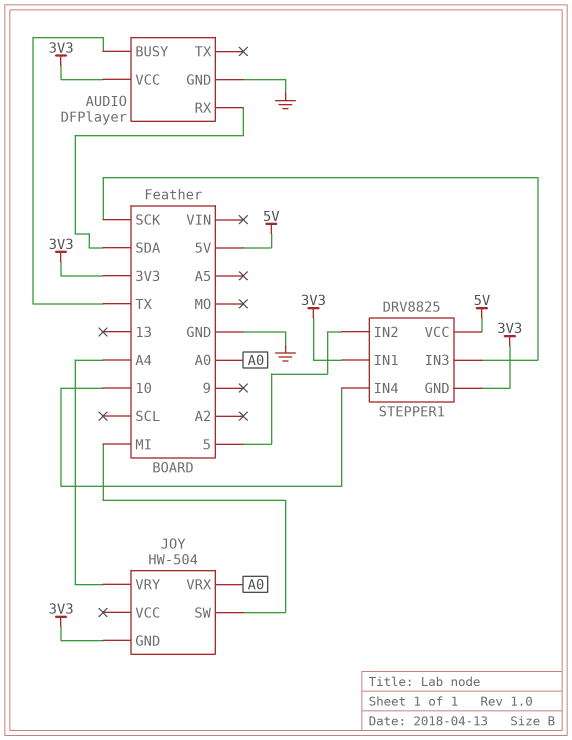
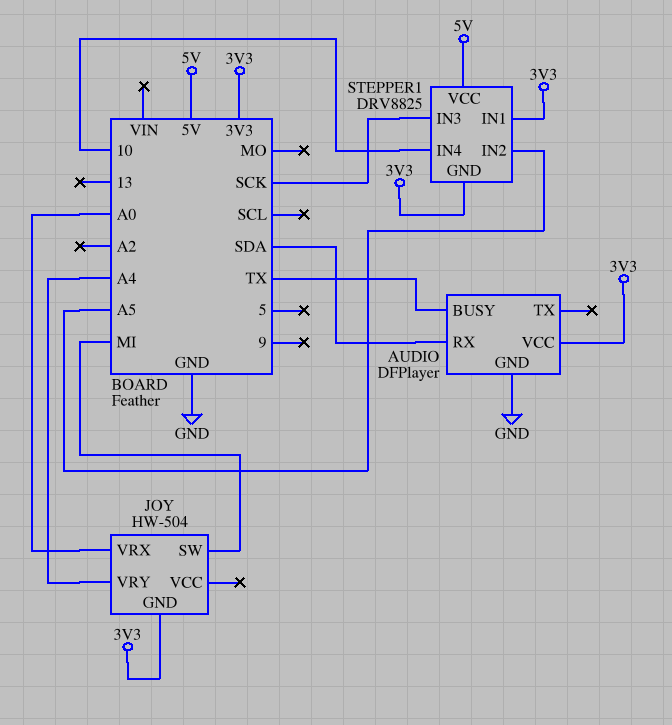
STEPPER1 pin IN2: 5 -> A5

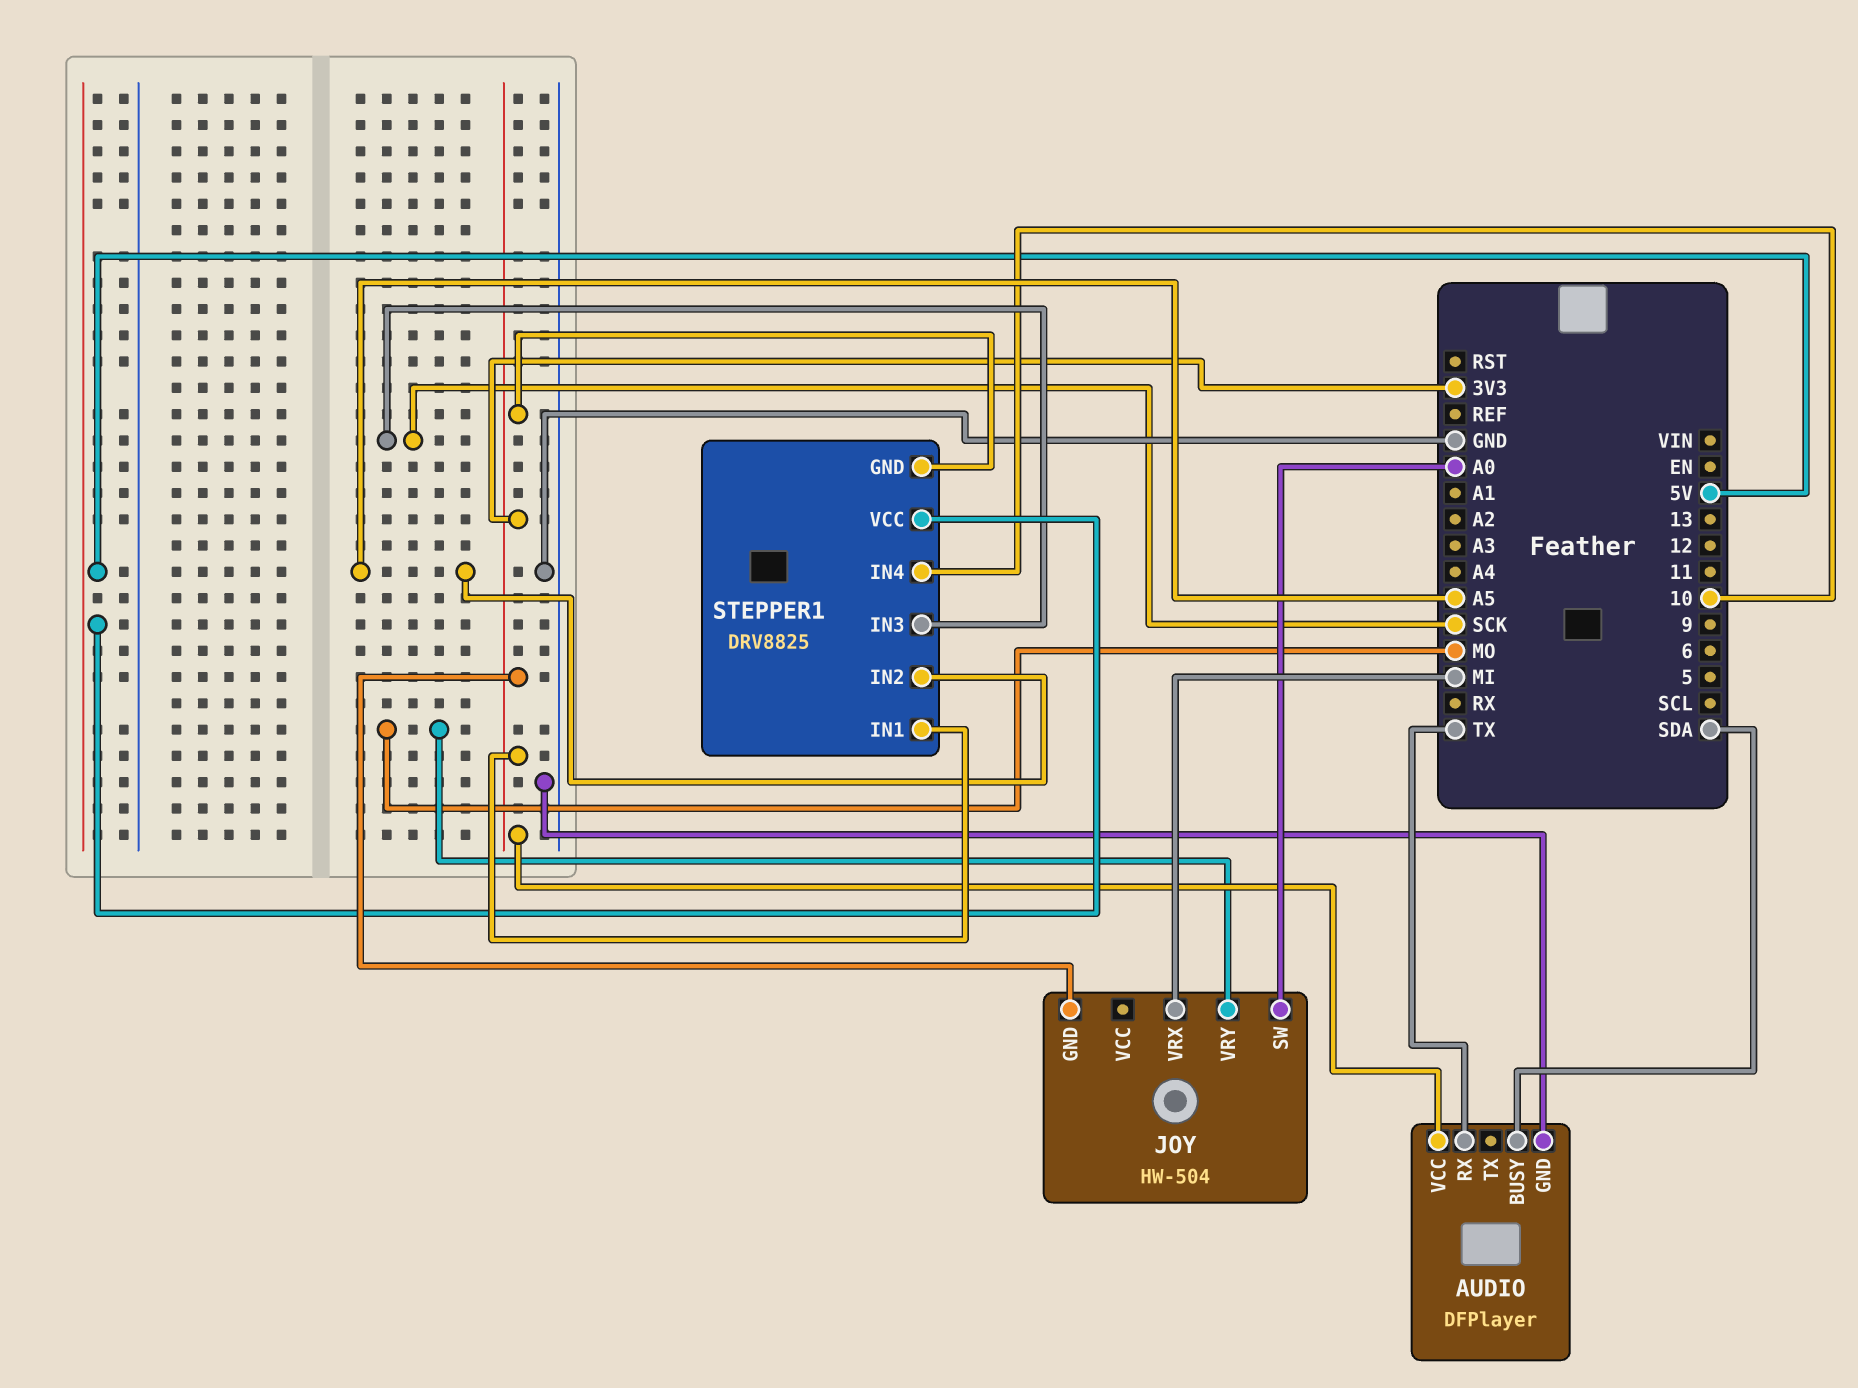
AUDIO pin BUSY: TX -> SDA
AUDIO pin RX: SDA -> TX
JOY pin SW: MI -> A0
JOY pin VRX: A0 -> MI
JOY pin VRY: A4 -> MO

